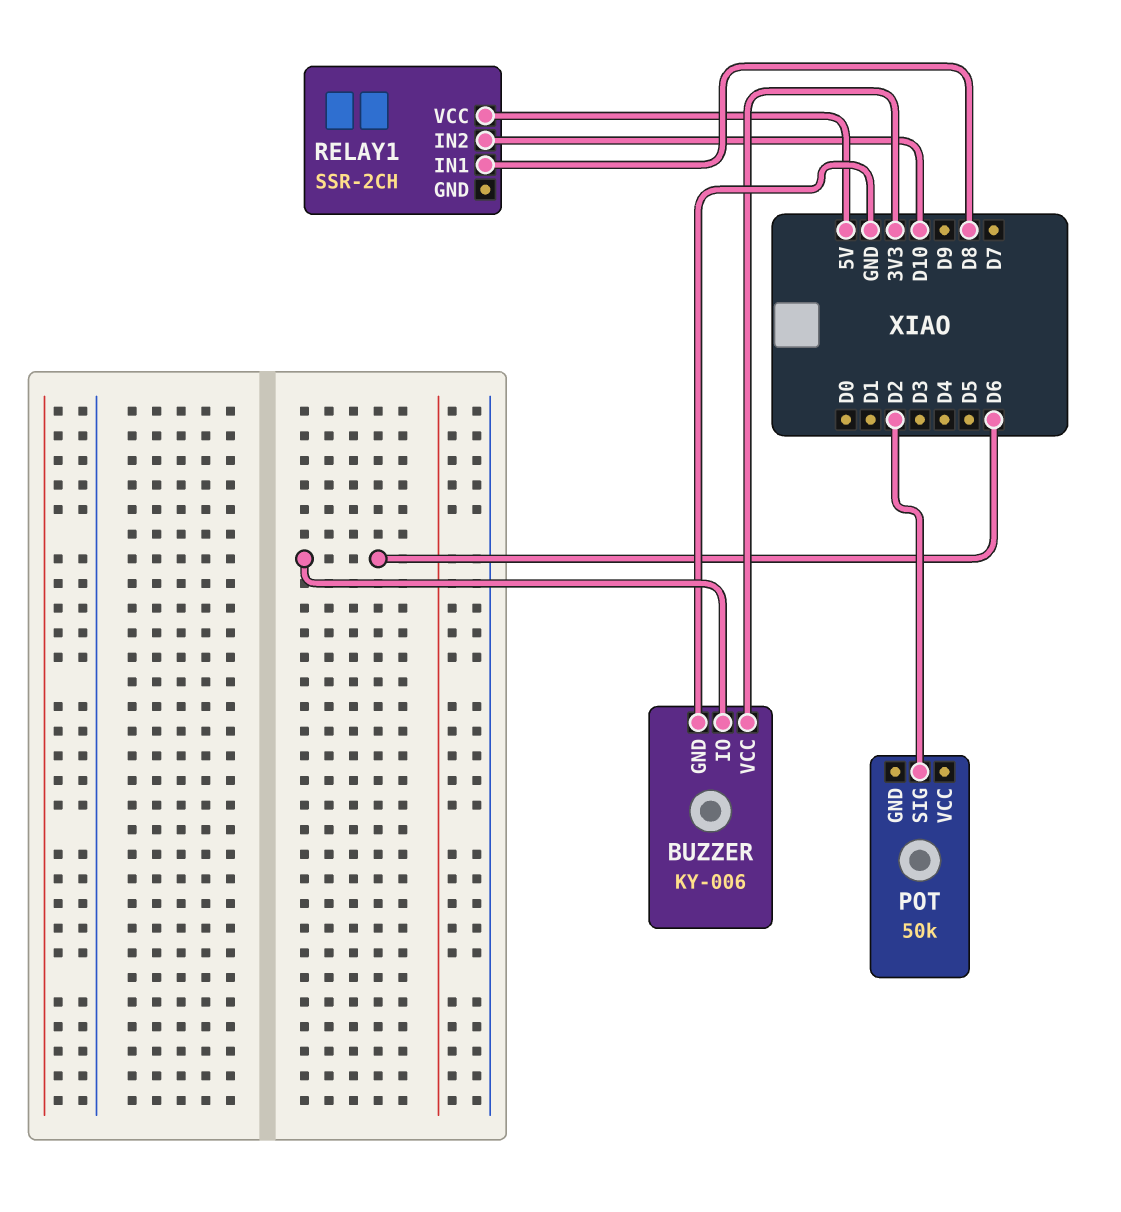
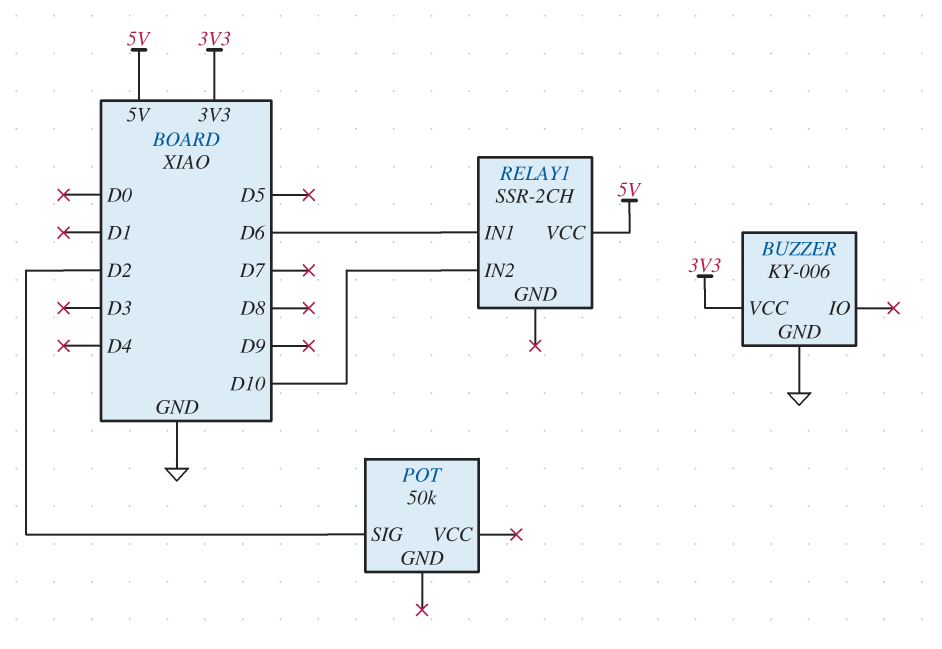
BUZZER pin IO: D6 -> none
RELAY1 pin IN1: D8 -> D6

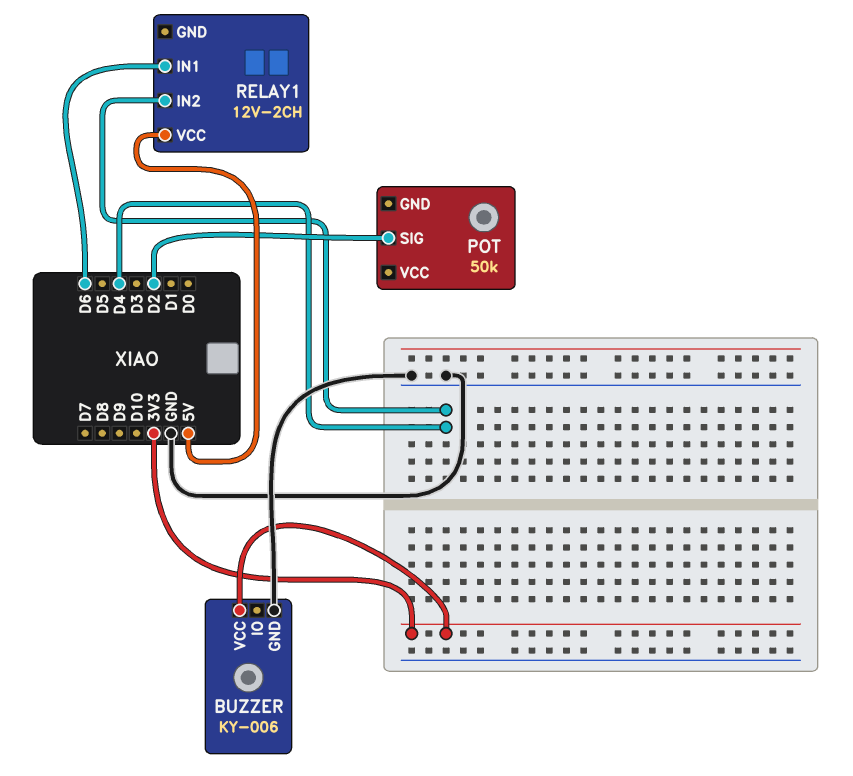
RELAY1: SSR-2CH -> 12V-2CH
RELAY1 pin IN2: D10 -> D4

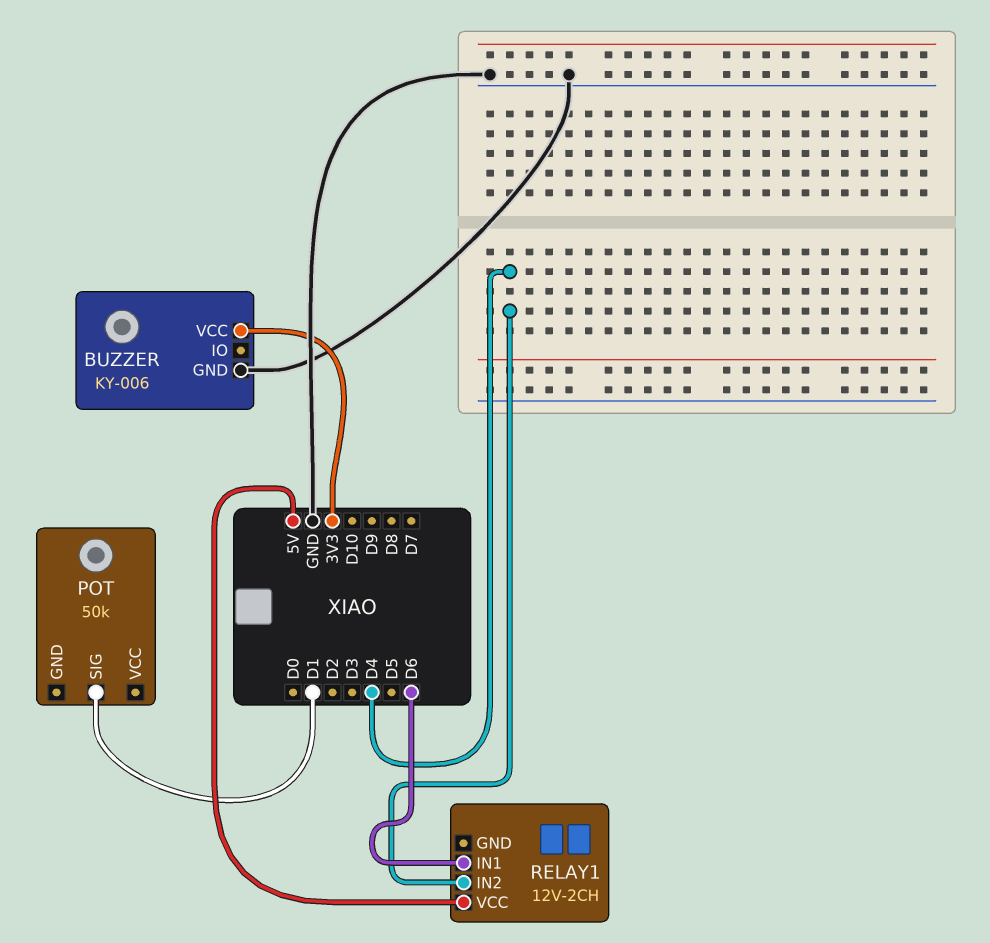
POT pin SIG: D2 -> D1

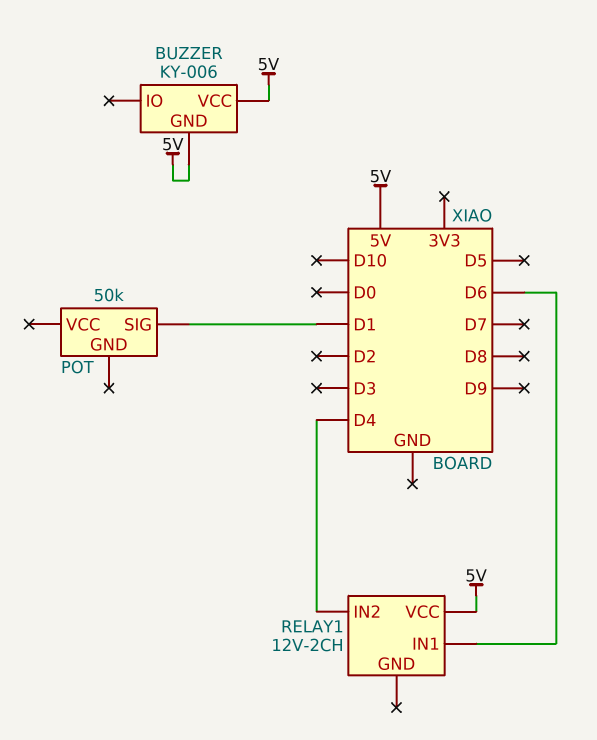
BUZZER pin GND: GND -> 5V
BUZZER pin VCC: 3V3 -> 5V

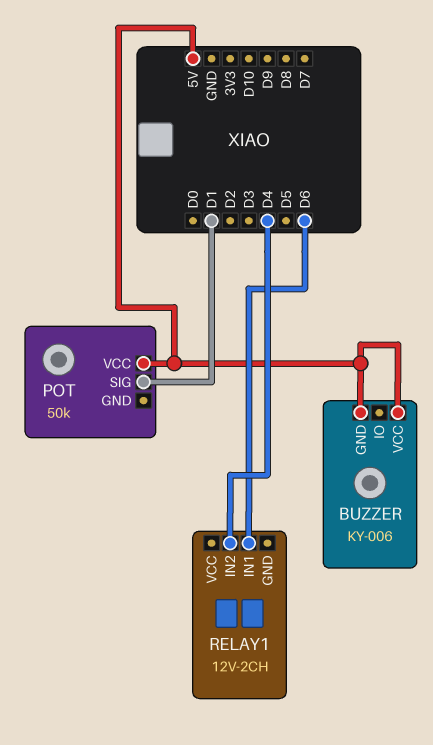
POT pin VCC: none -> 5V
RELAY1 pin VCC: 5V -> none

